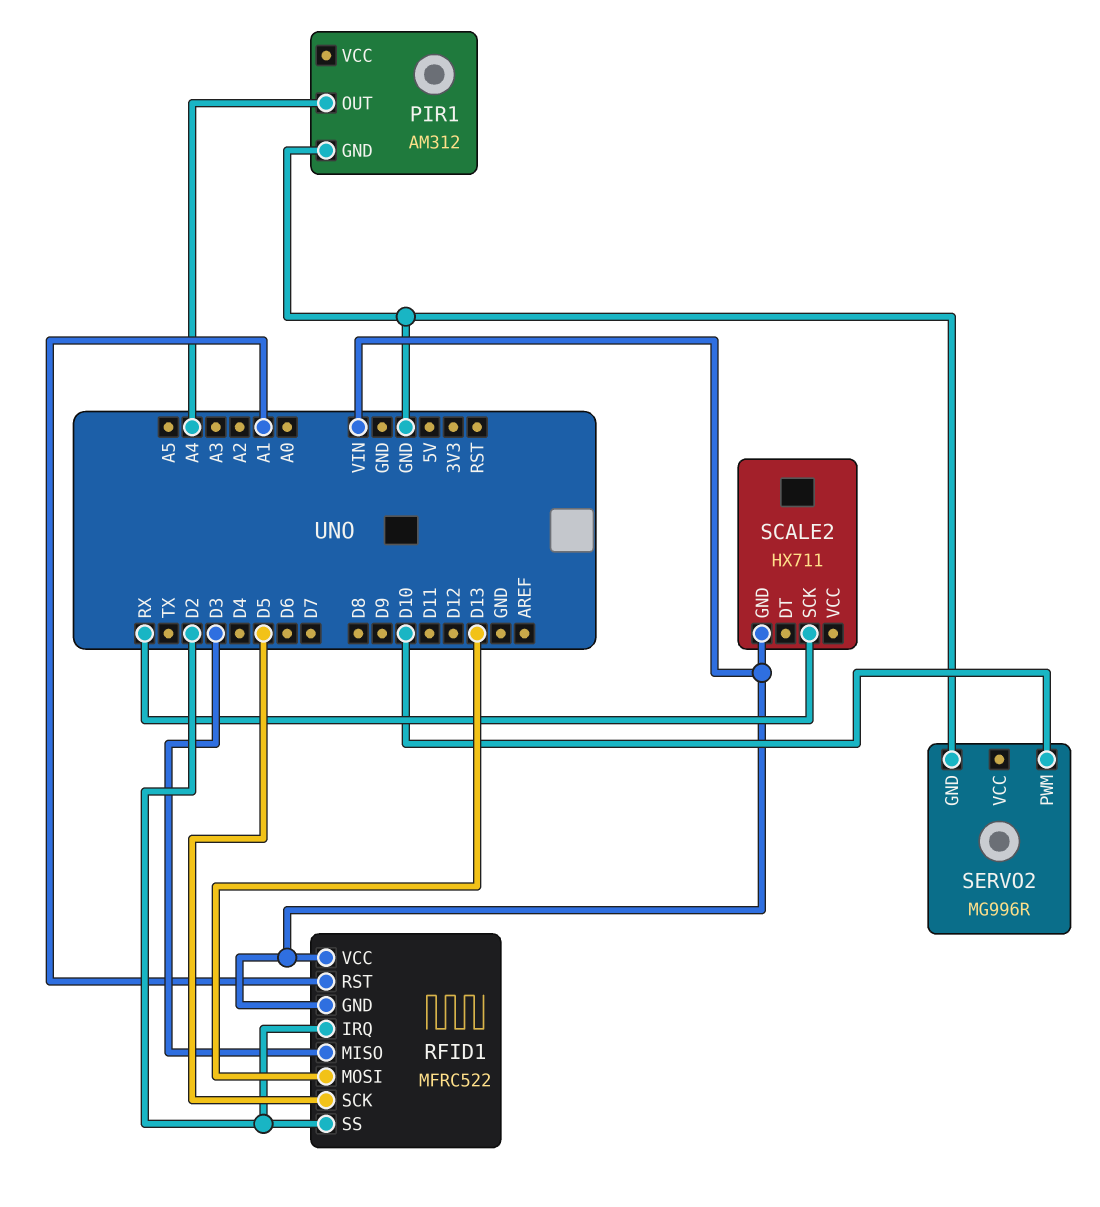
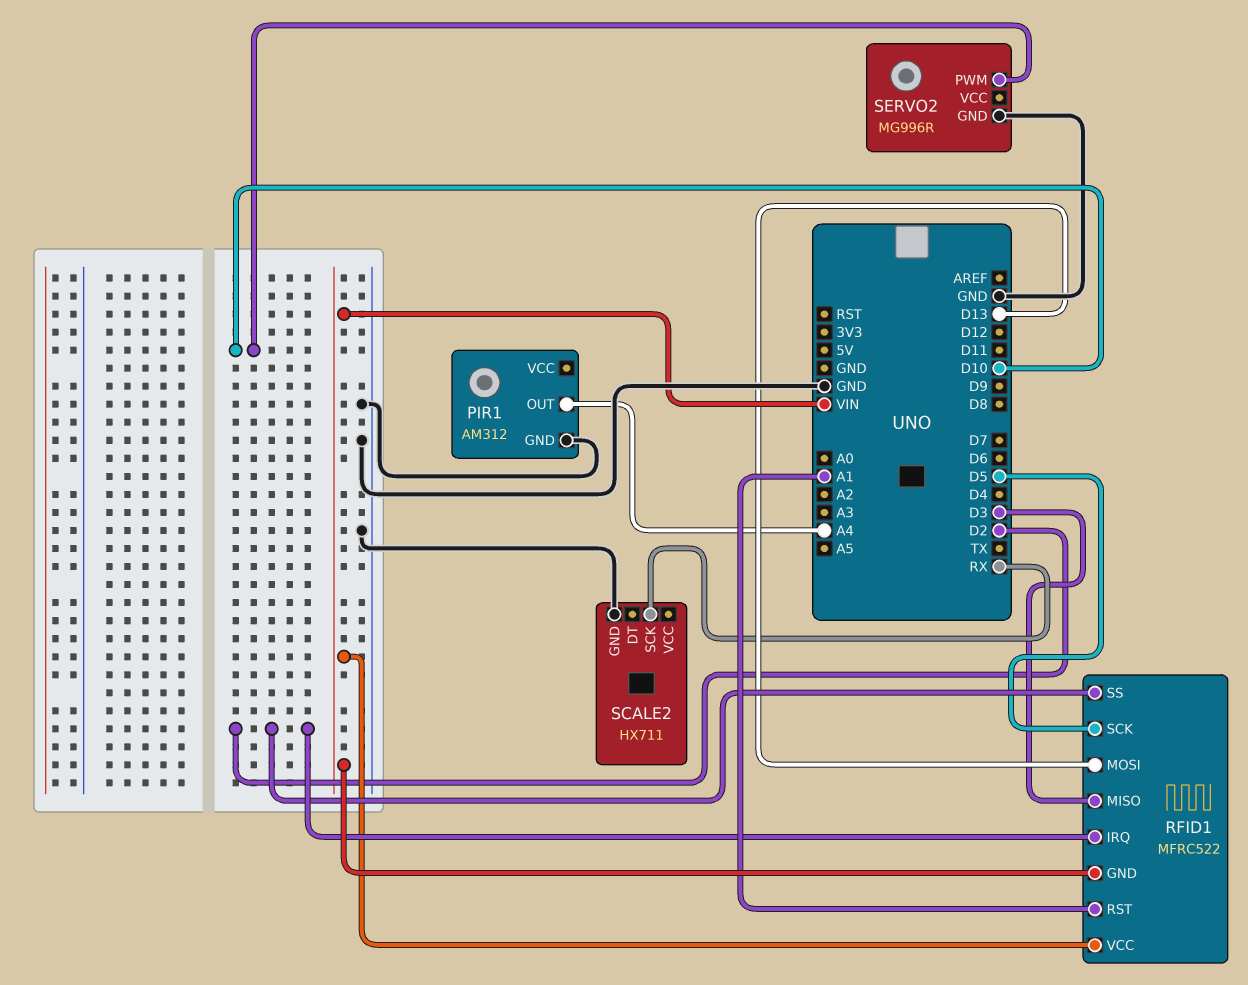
SCALE2 pin GND: VIN -> GND

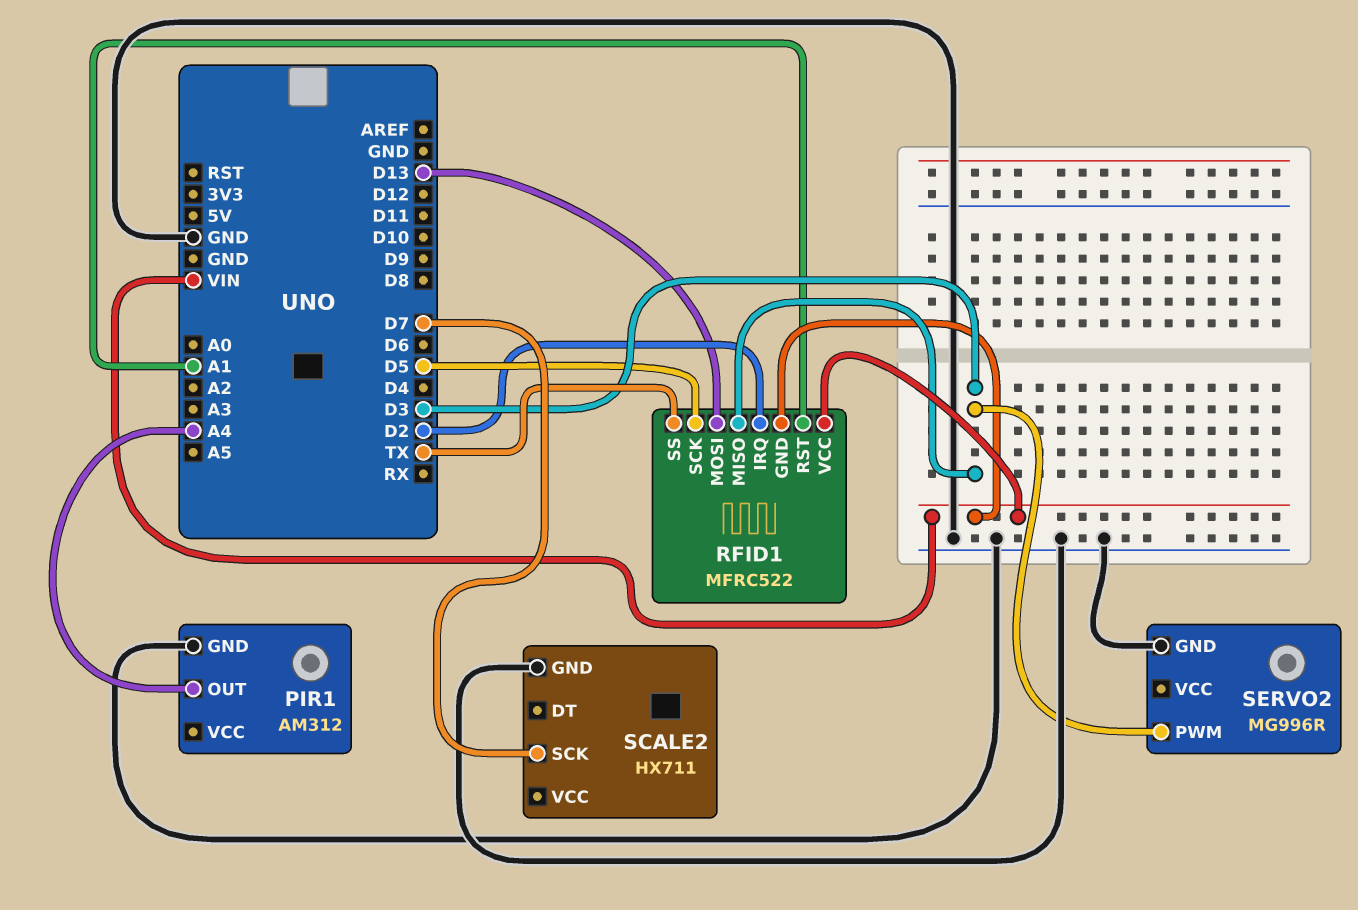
RFID1 pin SS: D2 -> TX
SCALE2 pin SCK: RX -> D7
SERVO2 pin PWM: D10 -> D3

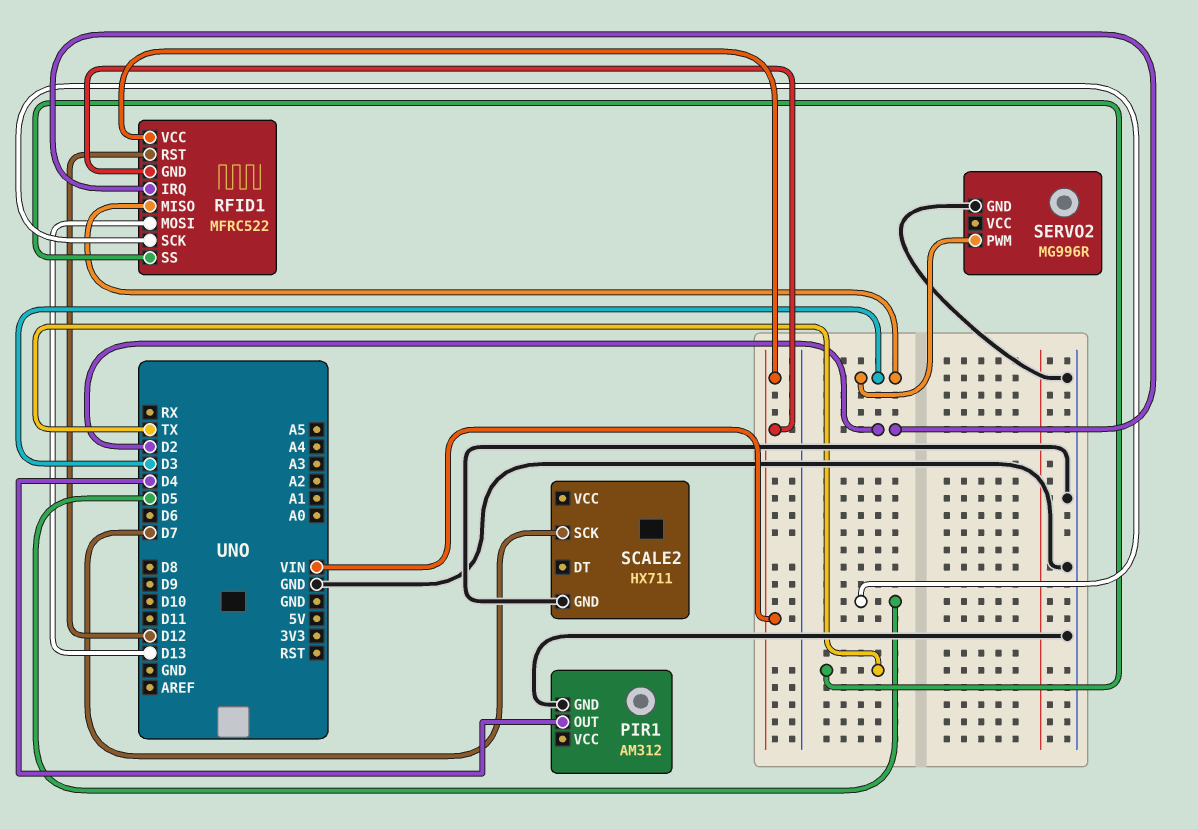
PIR1 pin OUT: A4 -> D4
RFID1 pin RST: A1 -> D12

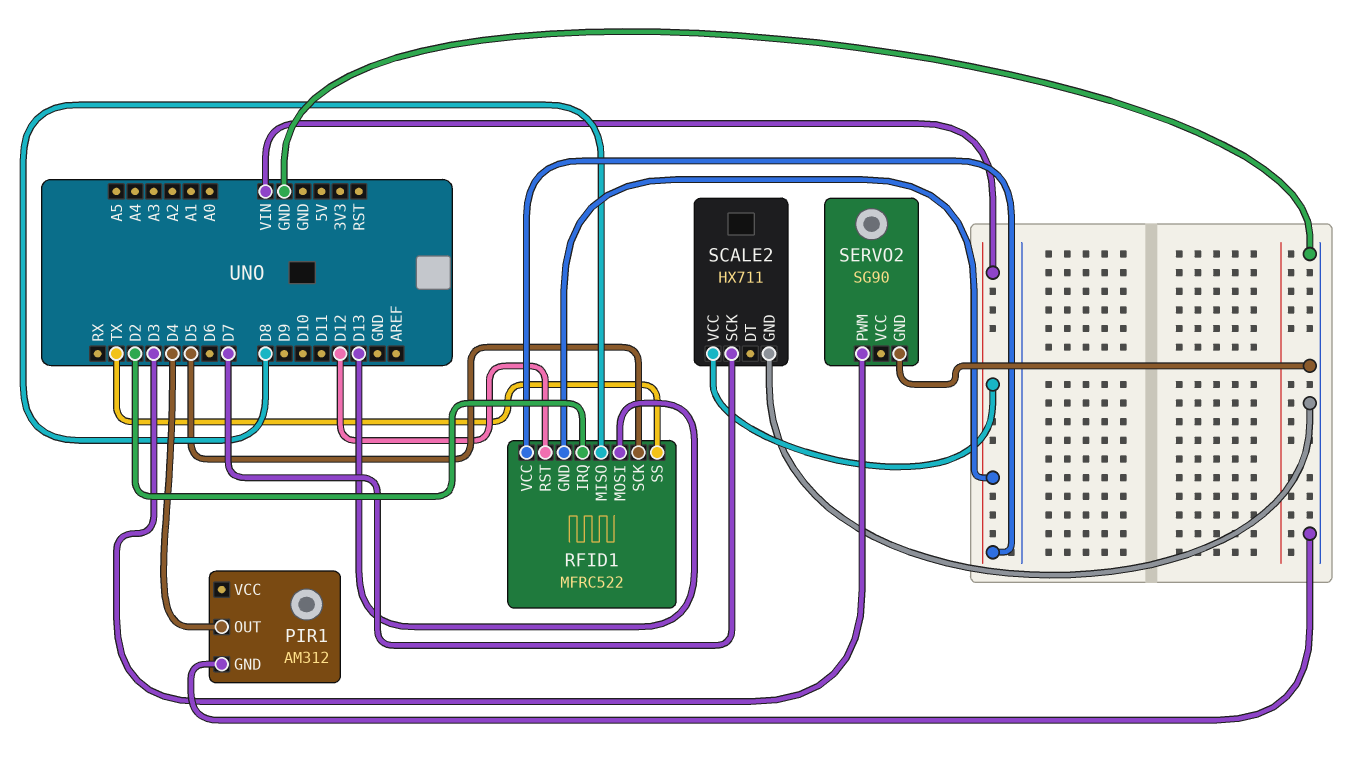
RFID1 pin MISO: D3 -> D8
SCALE2 pin VCC: none -> VIN
SERVO2: MG996R -> SG90

